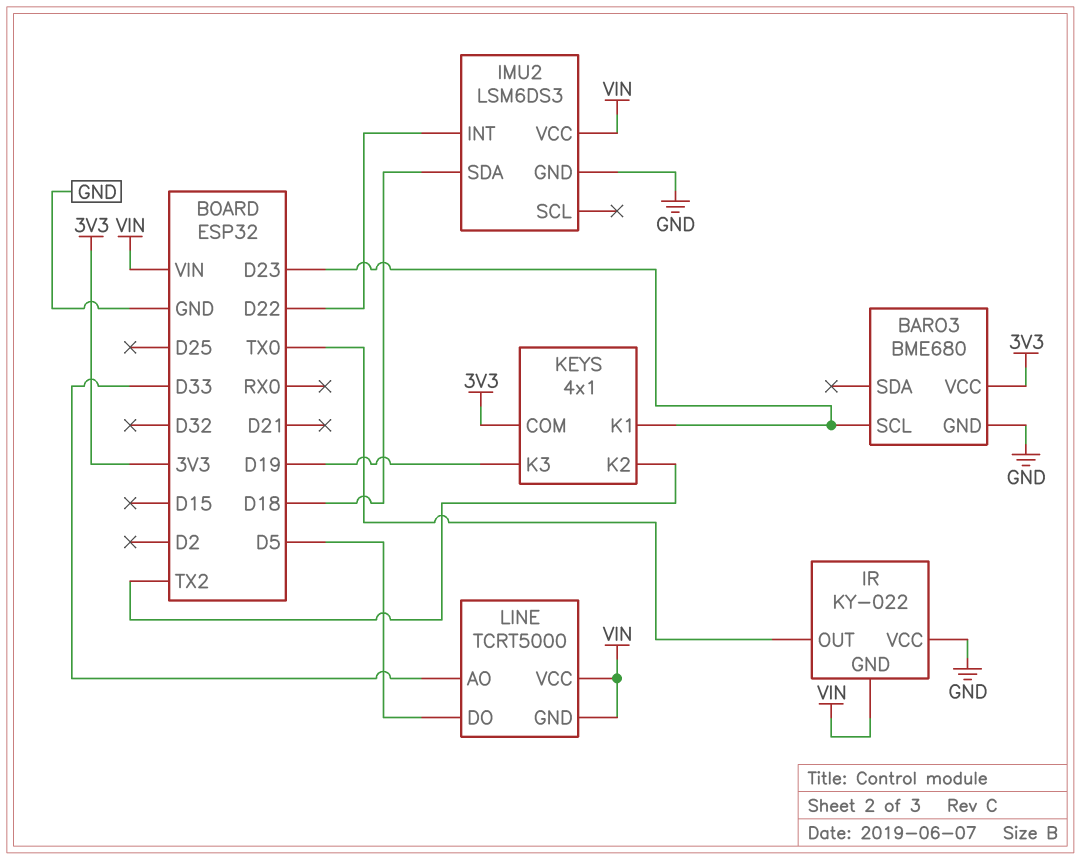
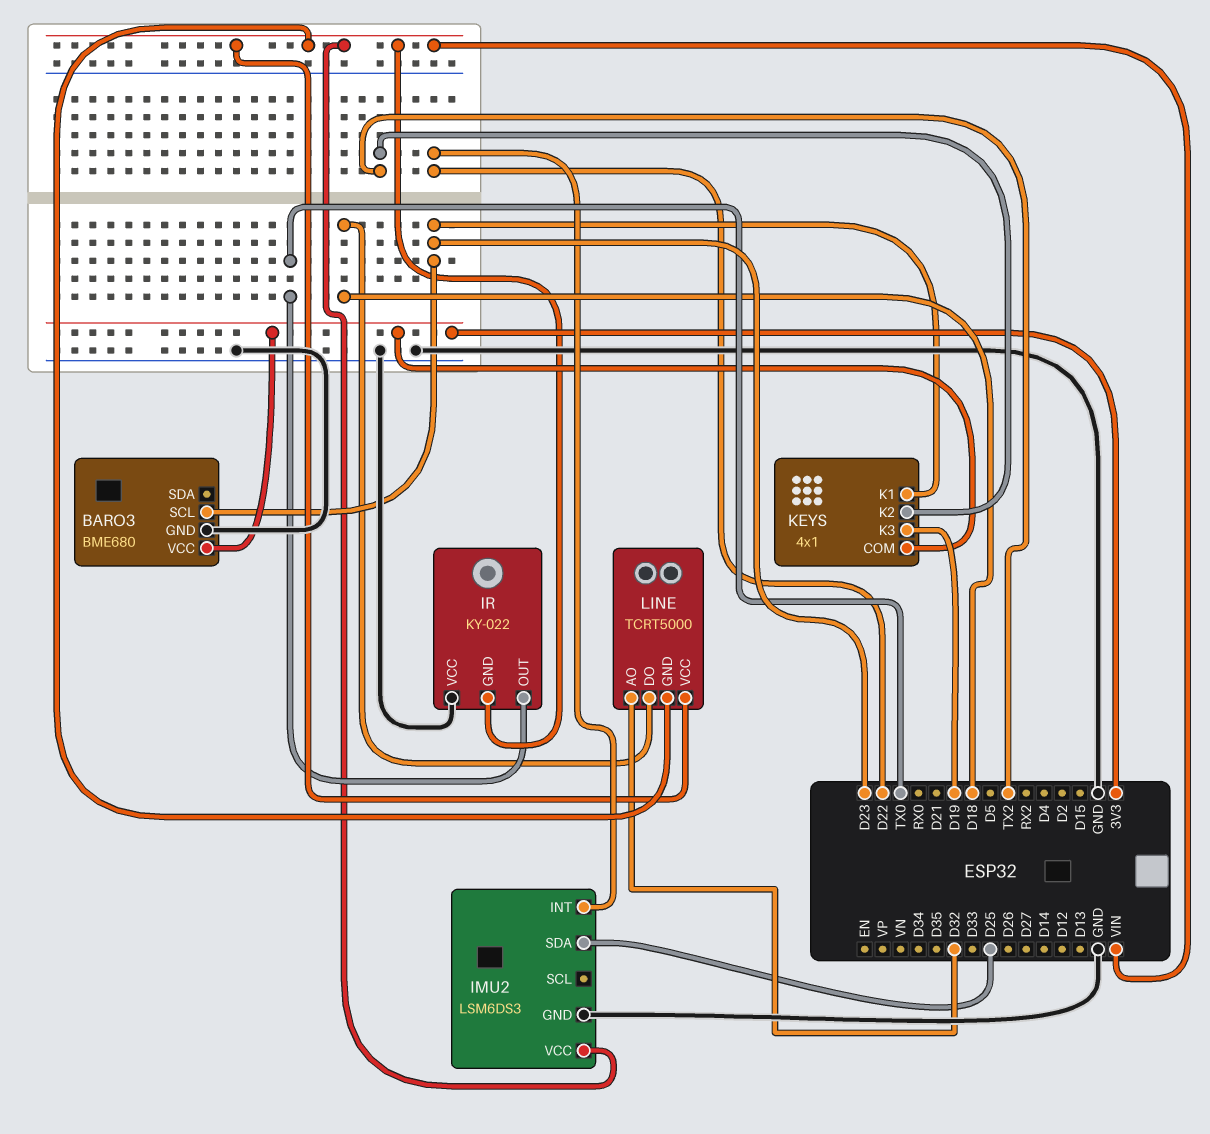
IMU2 pin SDA: D18 -> D25
LINE pin AO: D33 -> D32
LINE pin DO: D5 -> D18

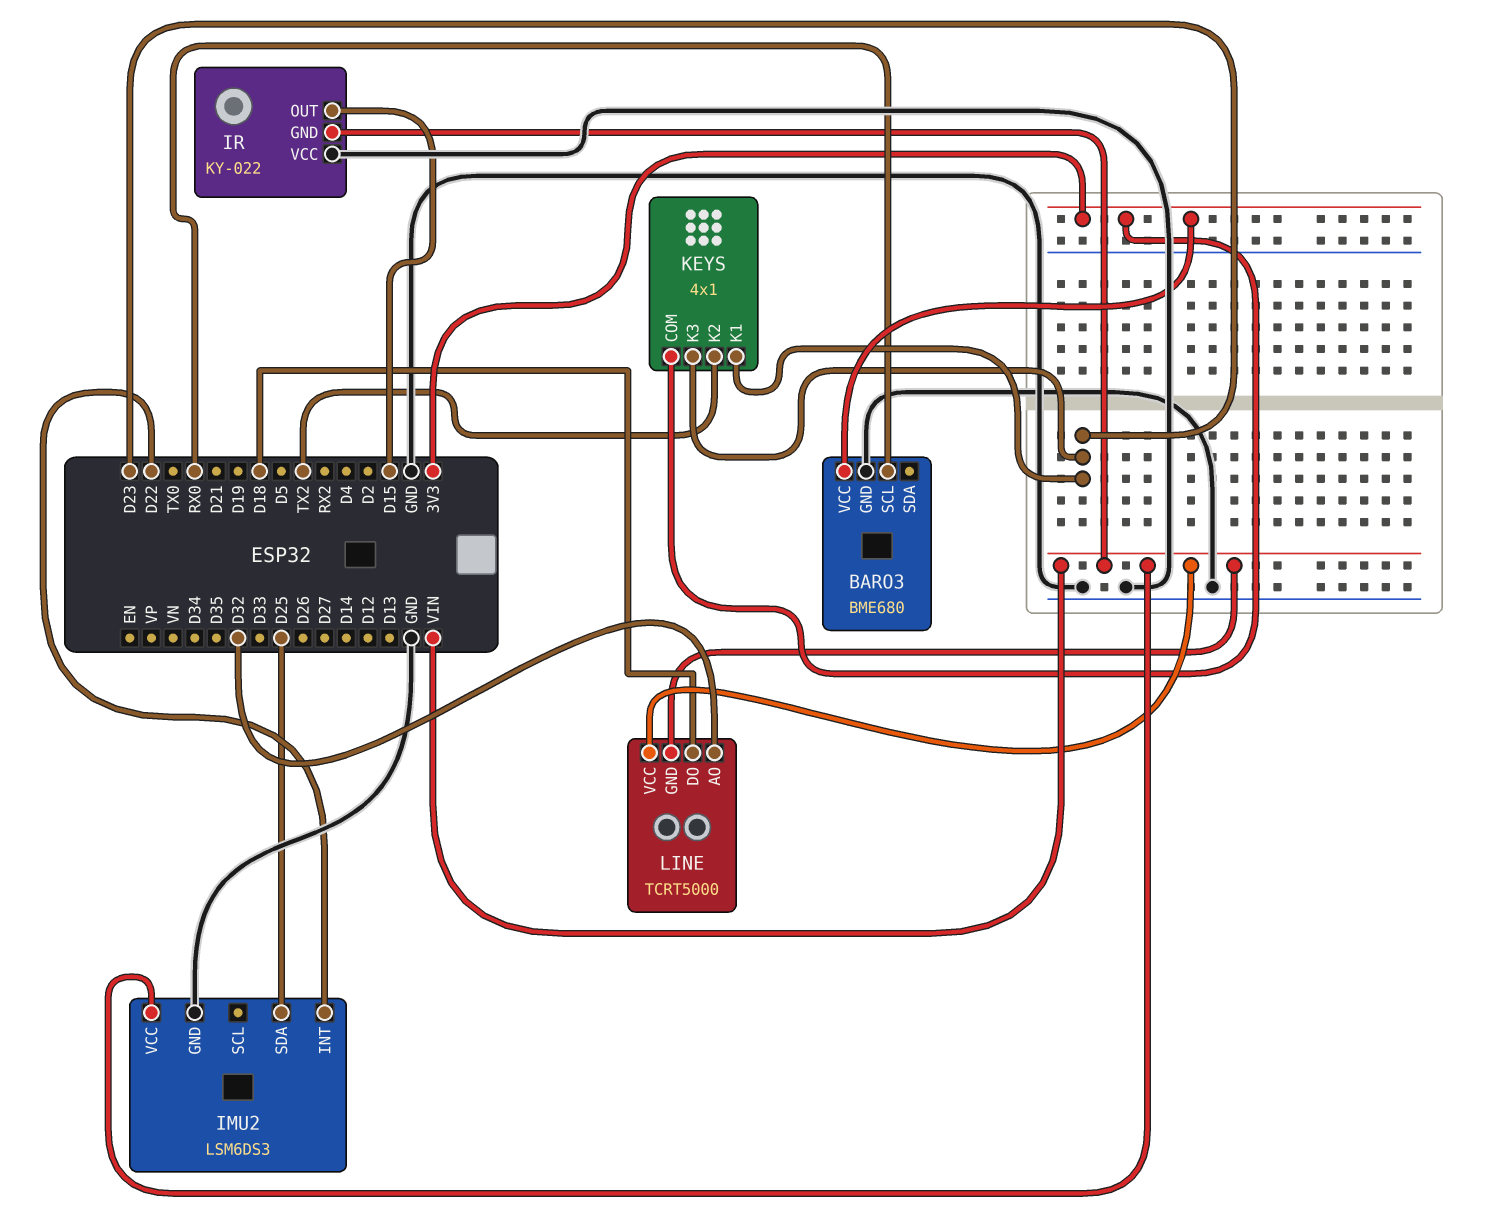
BARO3 pin SCL: D23 -> RX0
IR pin OUT: TX0 -> D15
KEYS pin K3: D19 -> D23

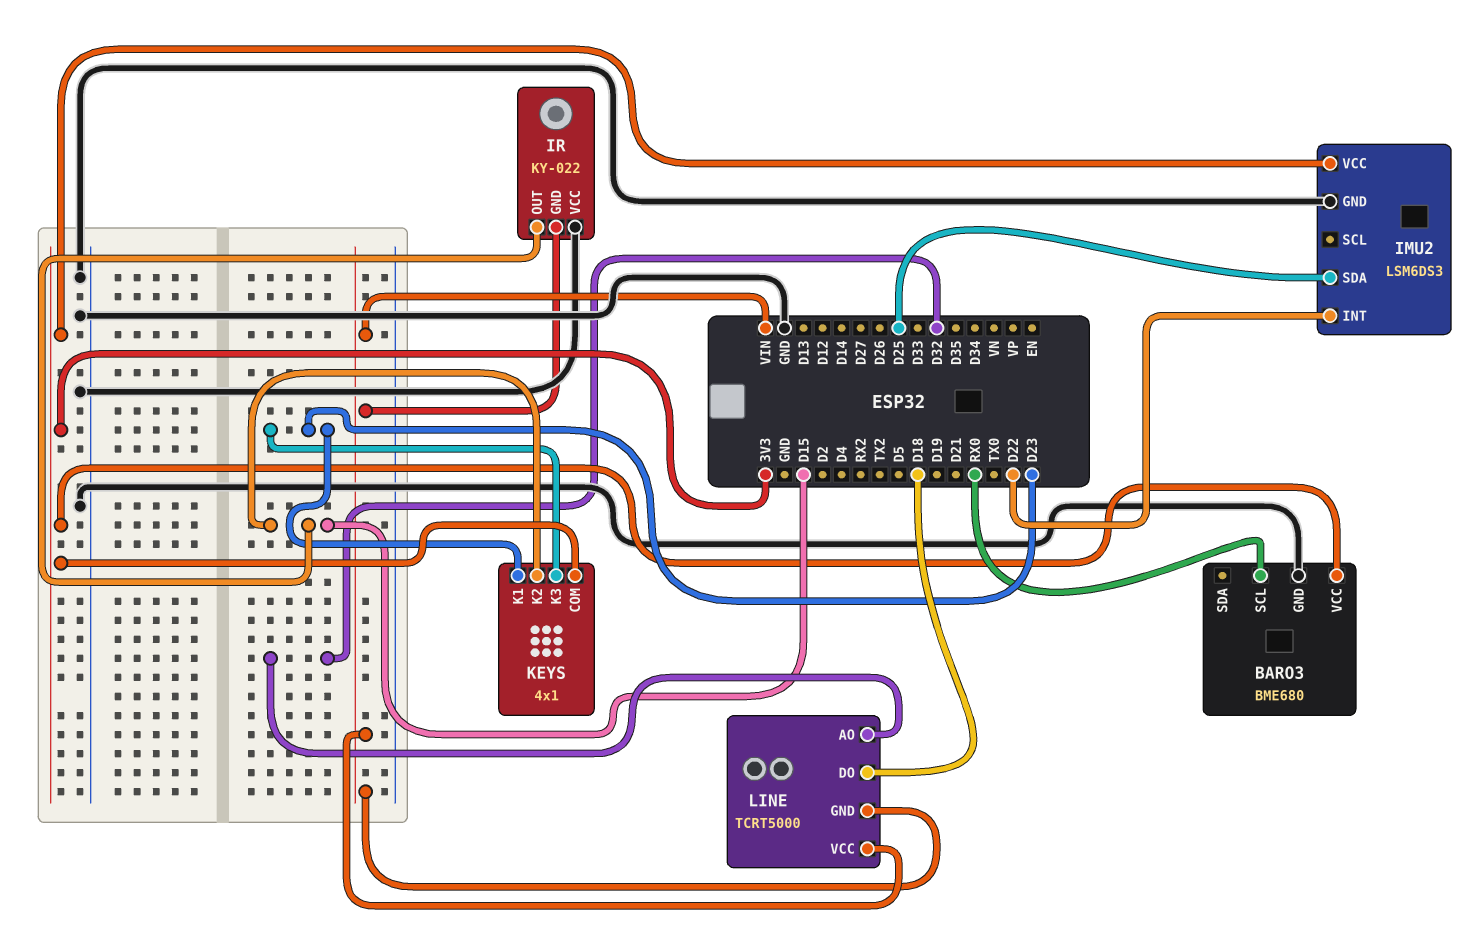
IMU2 pin VCC: VIN -> 3V3
KEYS pin K2: TX2 -> D15

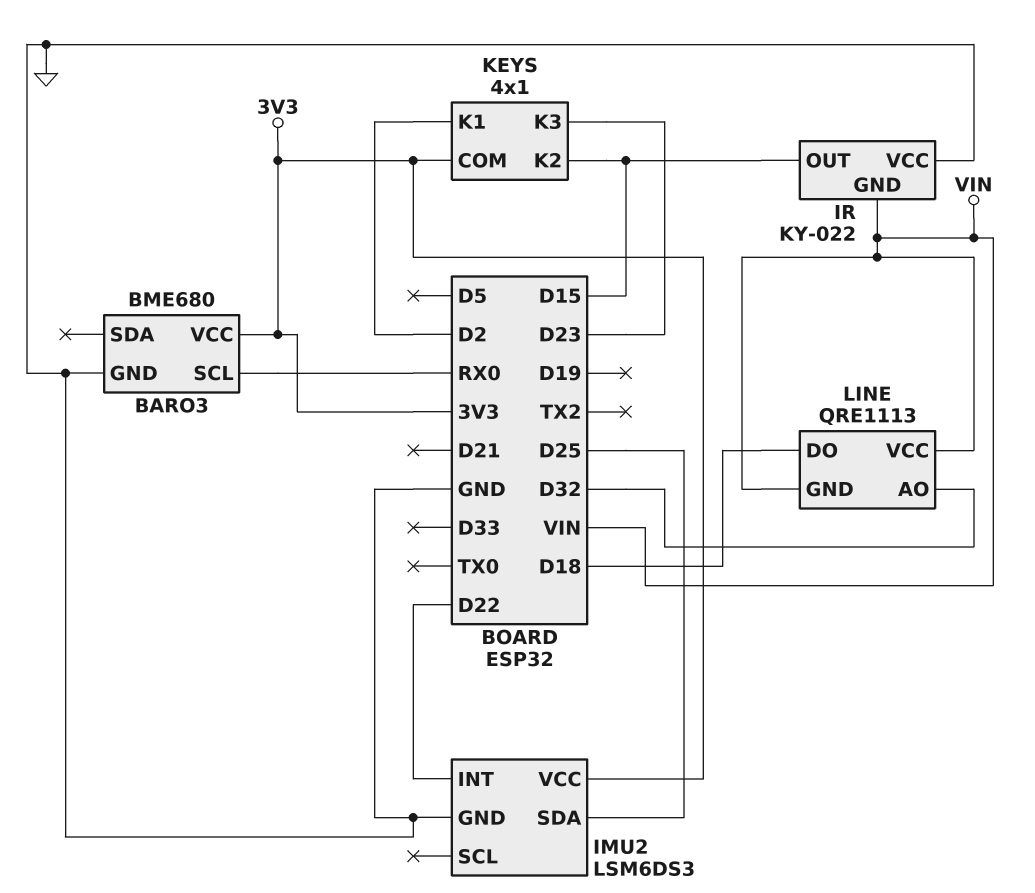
KEYS pin K1: D23 -> D2
LINE: TCRT5000 -> QRE1113

